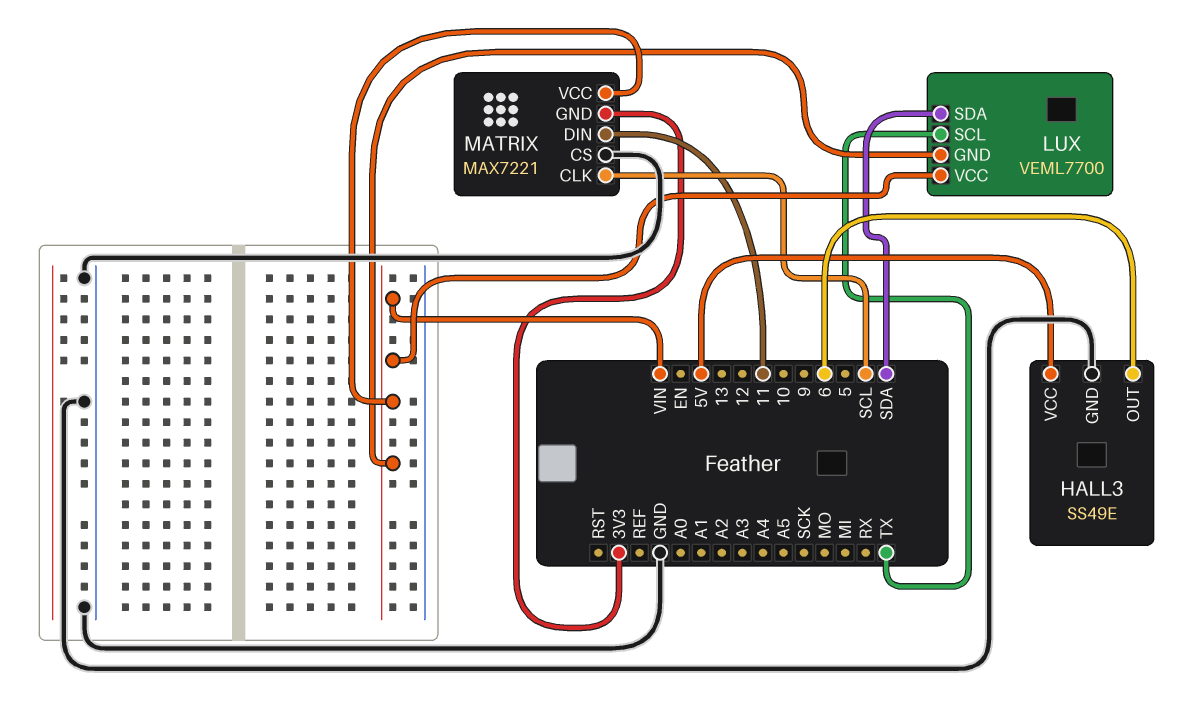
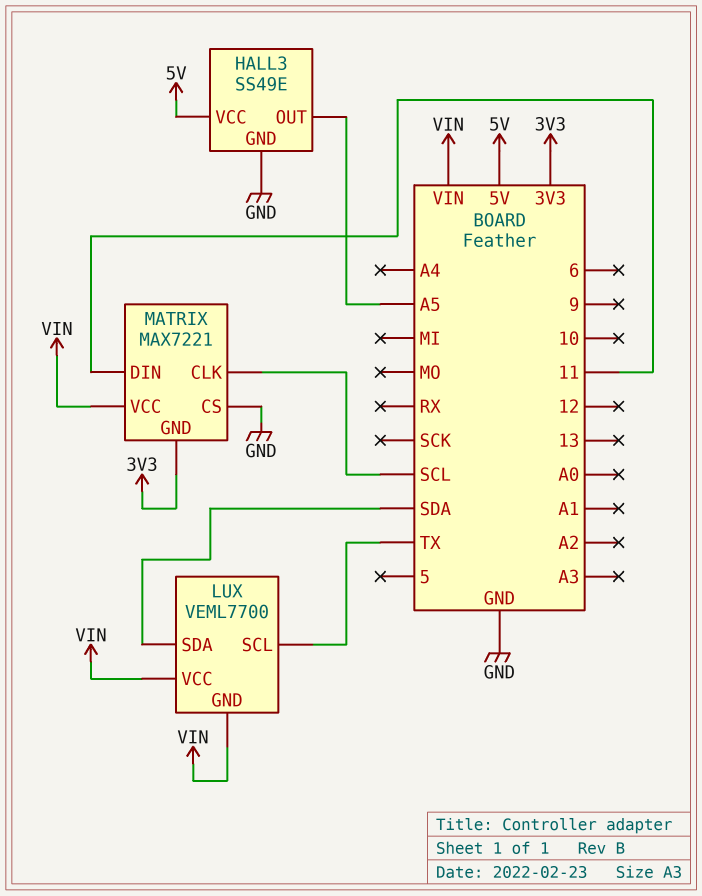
HALL3 pin OUT: 6 -> A5

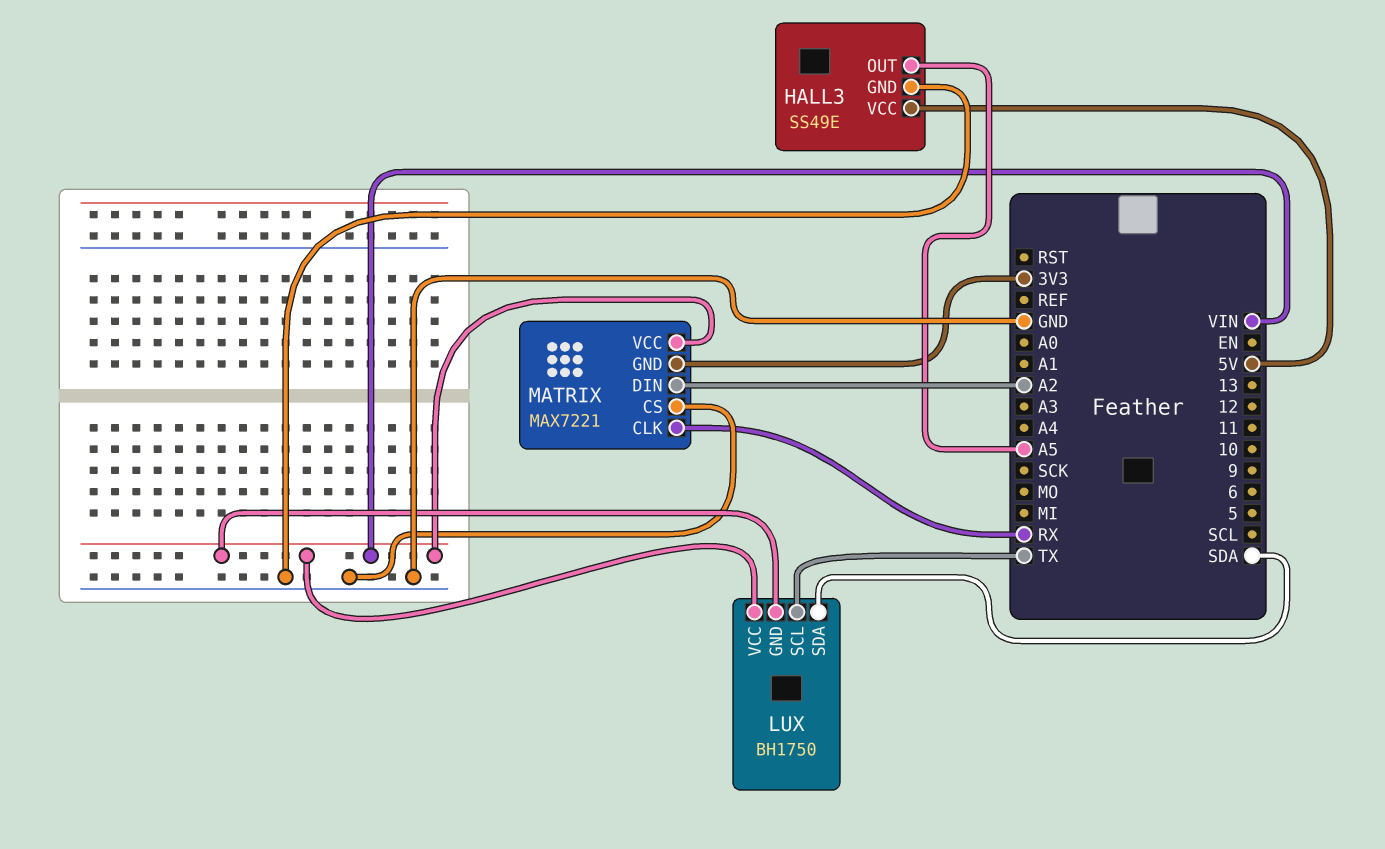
LUX: VEML7700 -> BH1750
MATRIX pin CLK: SCL -> RX
MATRIX pin DIN: 11 -> A2

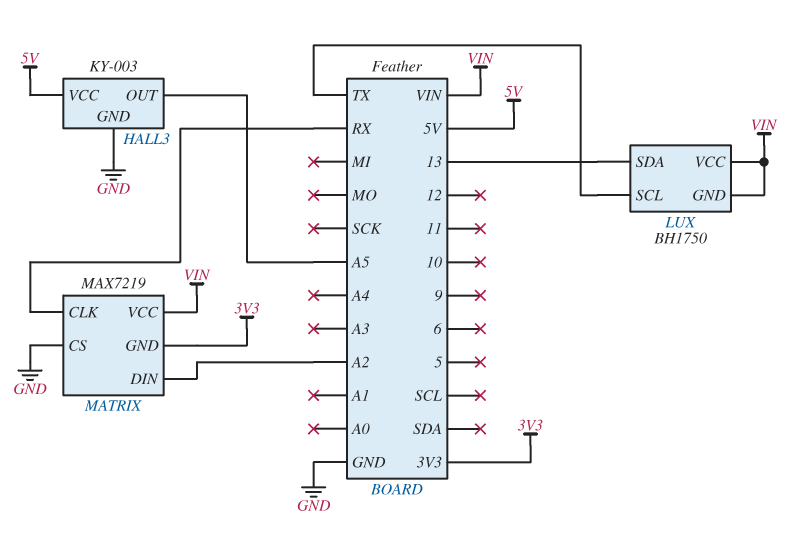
HALL3: SS49E -> KY-003
LUX pin SDA: SDA -> 13
MATRIX: MAX7221 -> MAX7219

